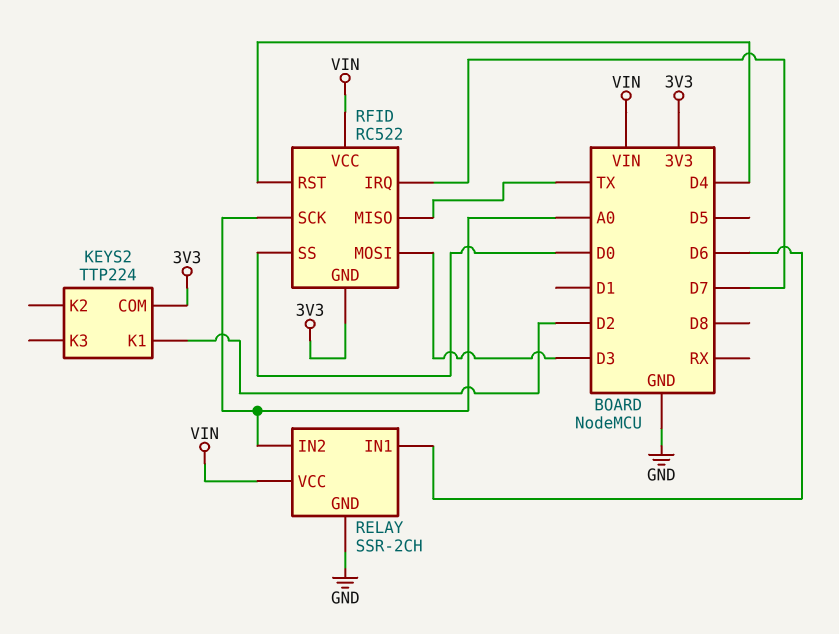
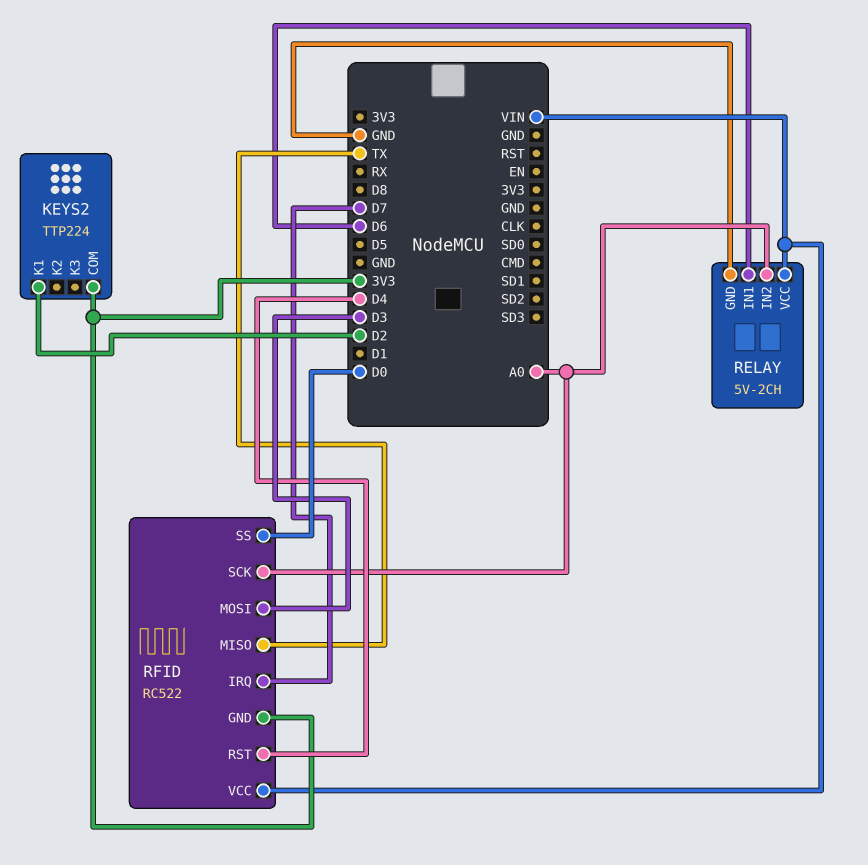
RELAY: SSR-2CH -> 5V-2CH

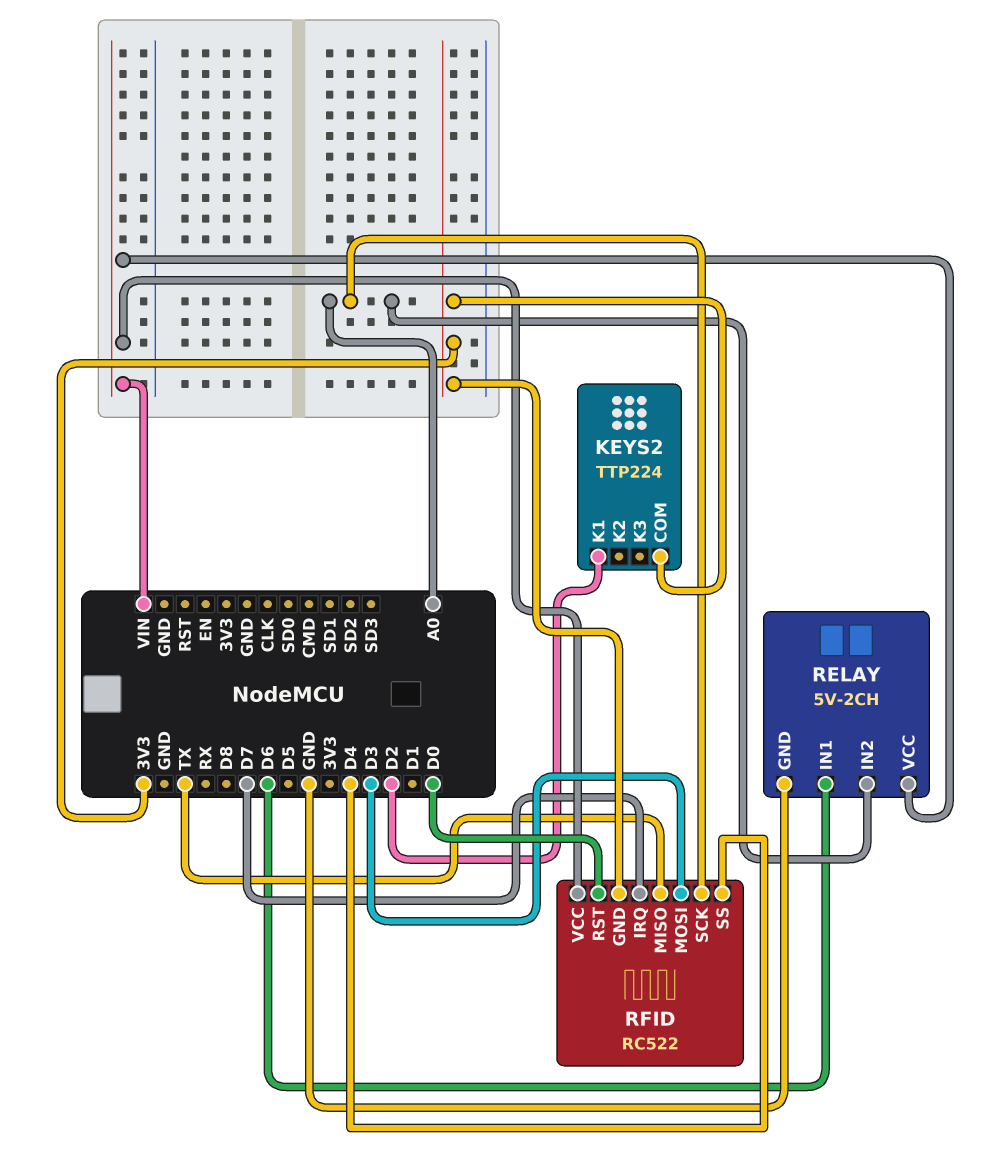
RFID pin RST: D4 -> D0
RFID pin SS: D0 -> D4

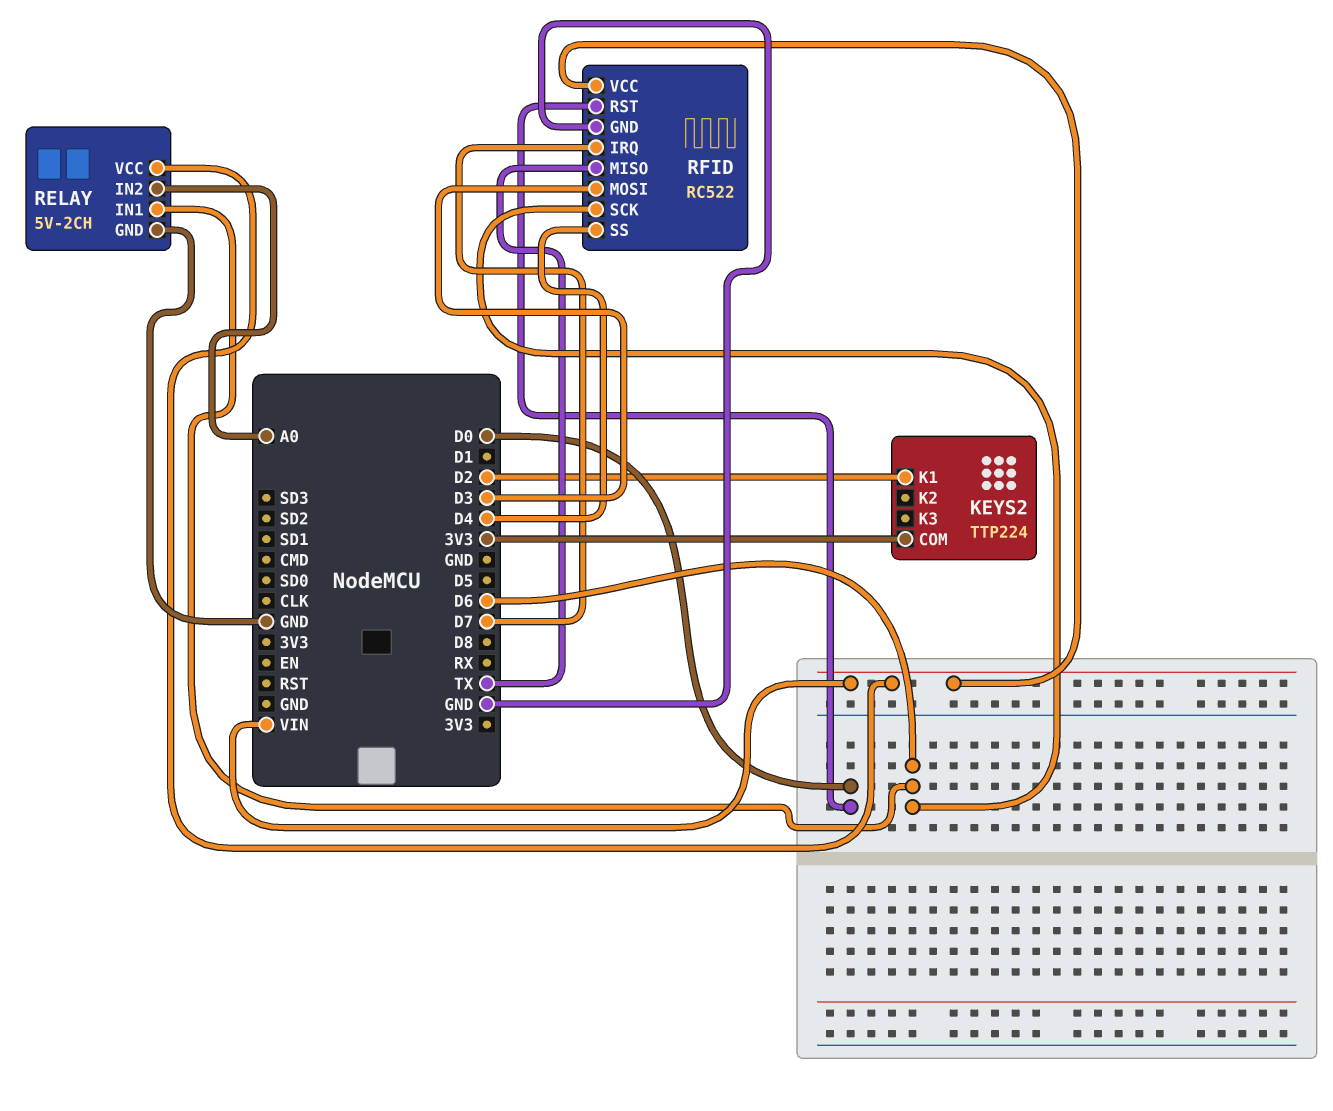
RFID pin GND: 3V3 -> GND
RFID pin SCK: A0 -> D6

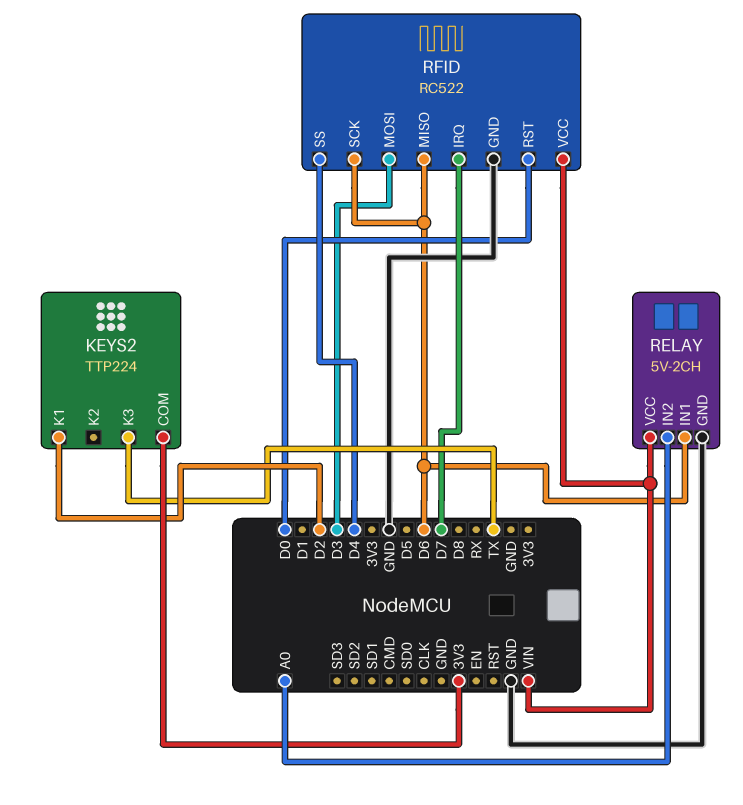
KEYS2 pin K3: none -> TX
RFID pin MISO: TX -> D6

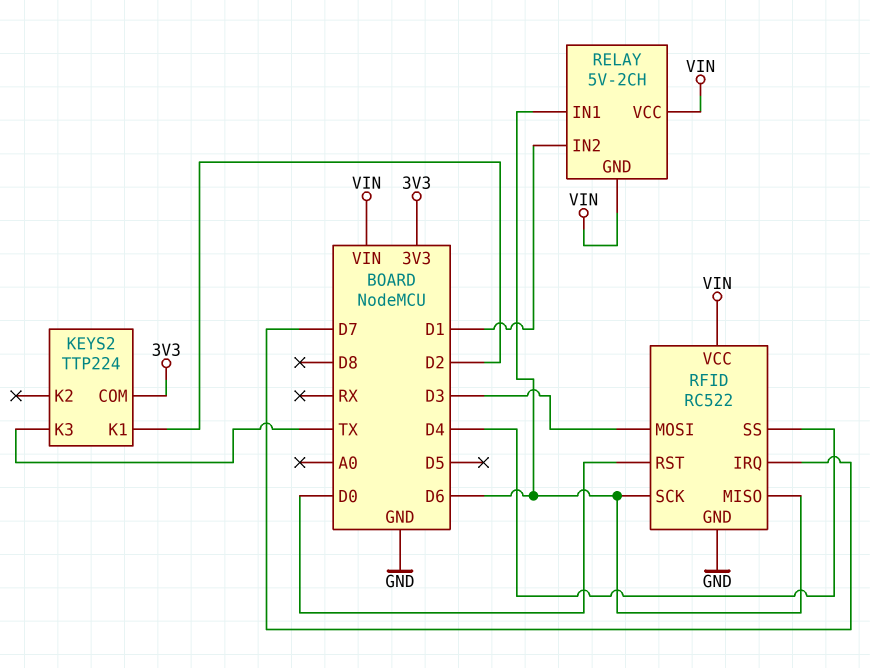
RELAY pin GND: GND -> VIN
RELAY pin IN2: A0 -> D1

